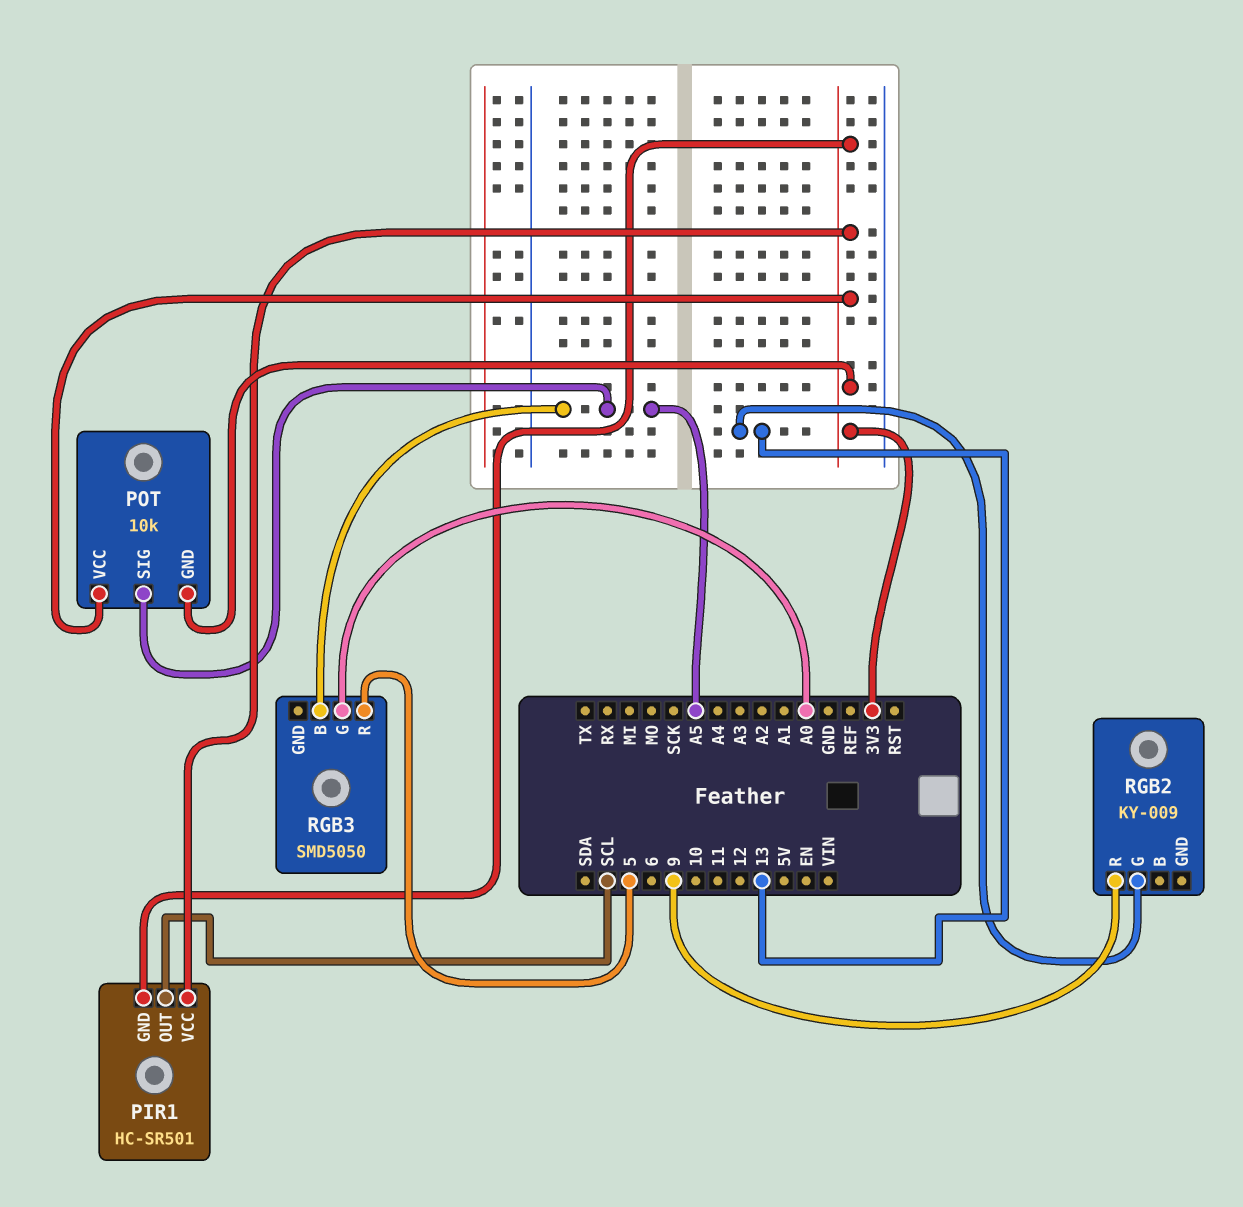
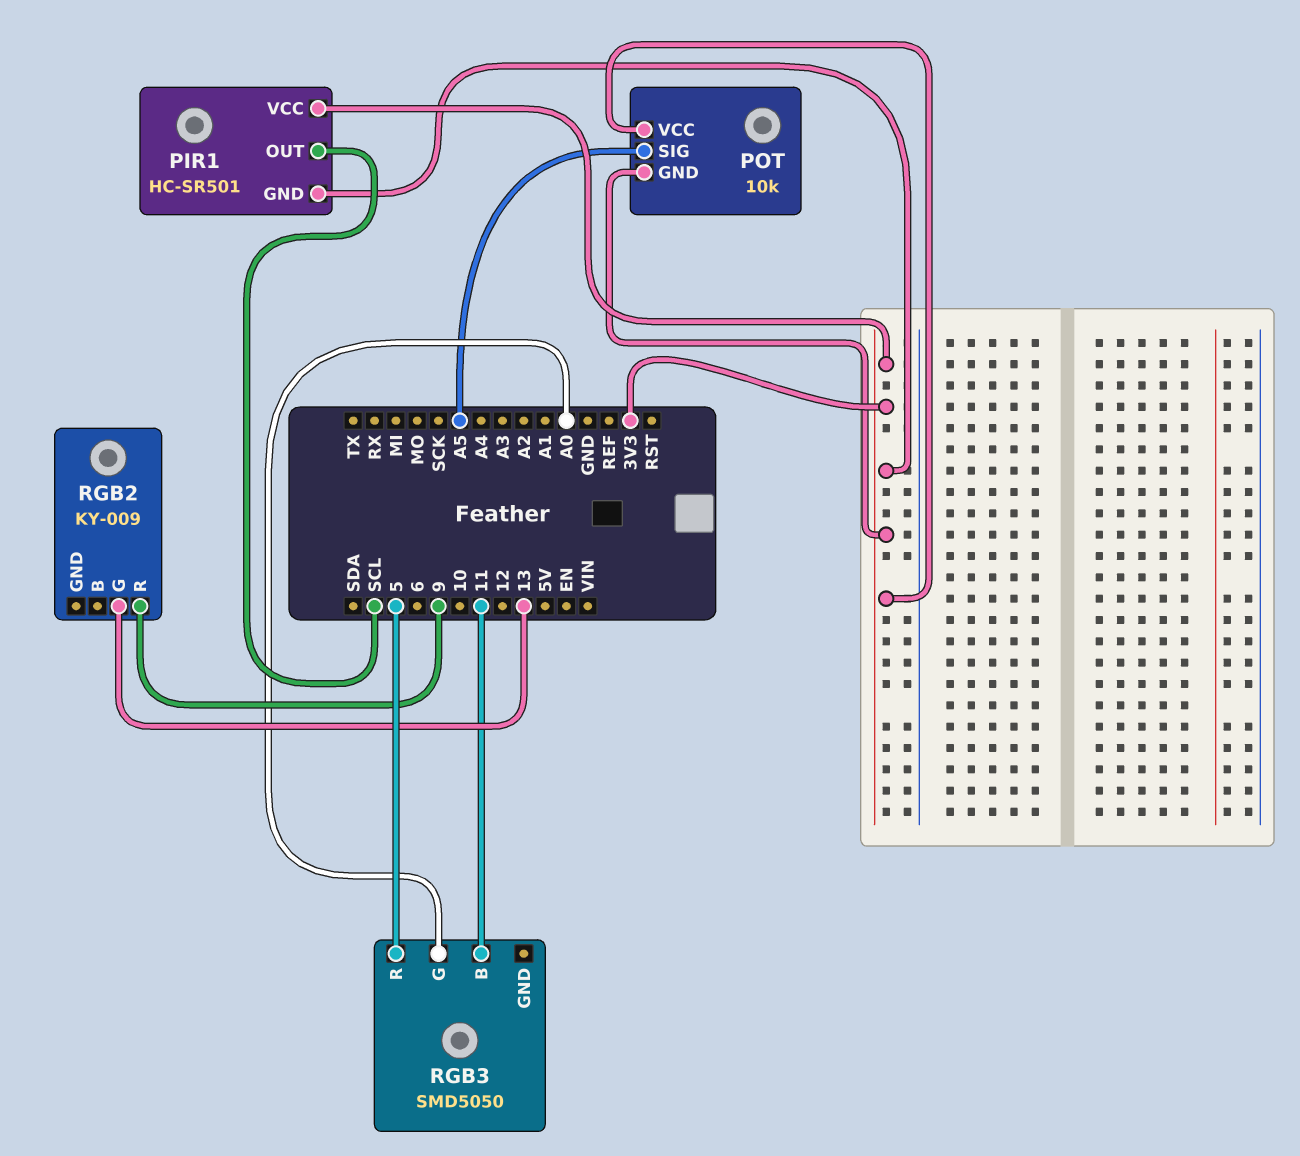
RGB3 pin B: A5 -> 11

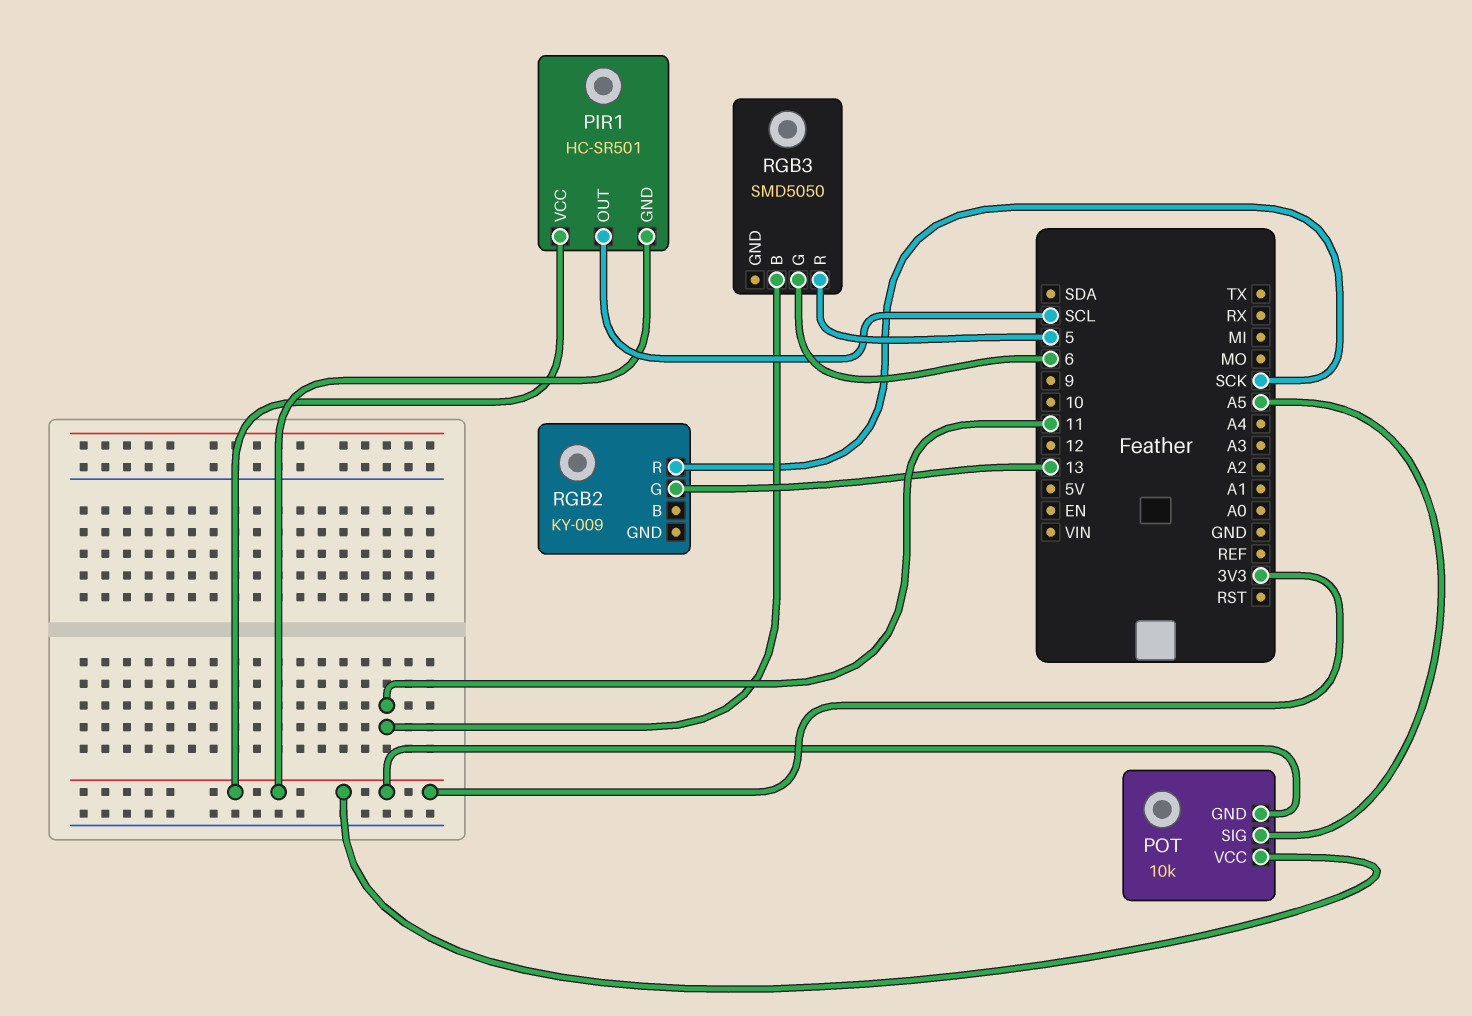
RGB2 pin R: 9 -> SCK
RGB3 pin G: A0 -> 6

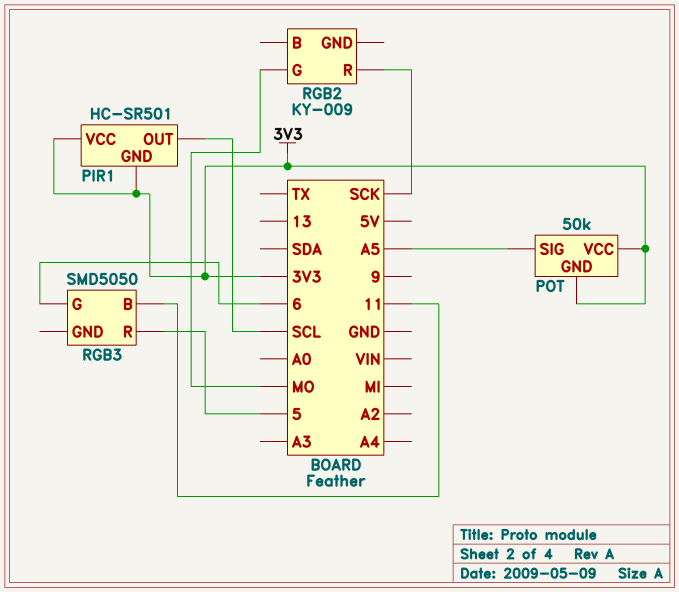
POT: 10k -> 50k
RGB2 pin G: 13 -> MO

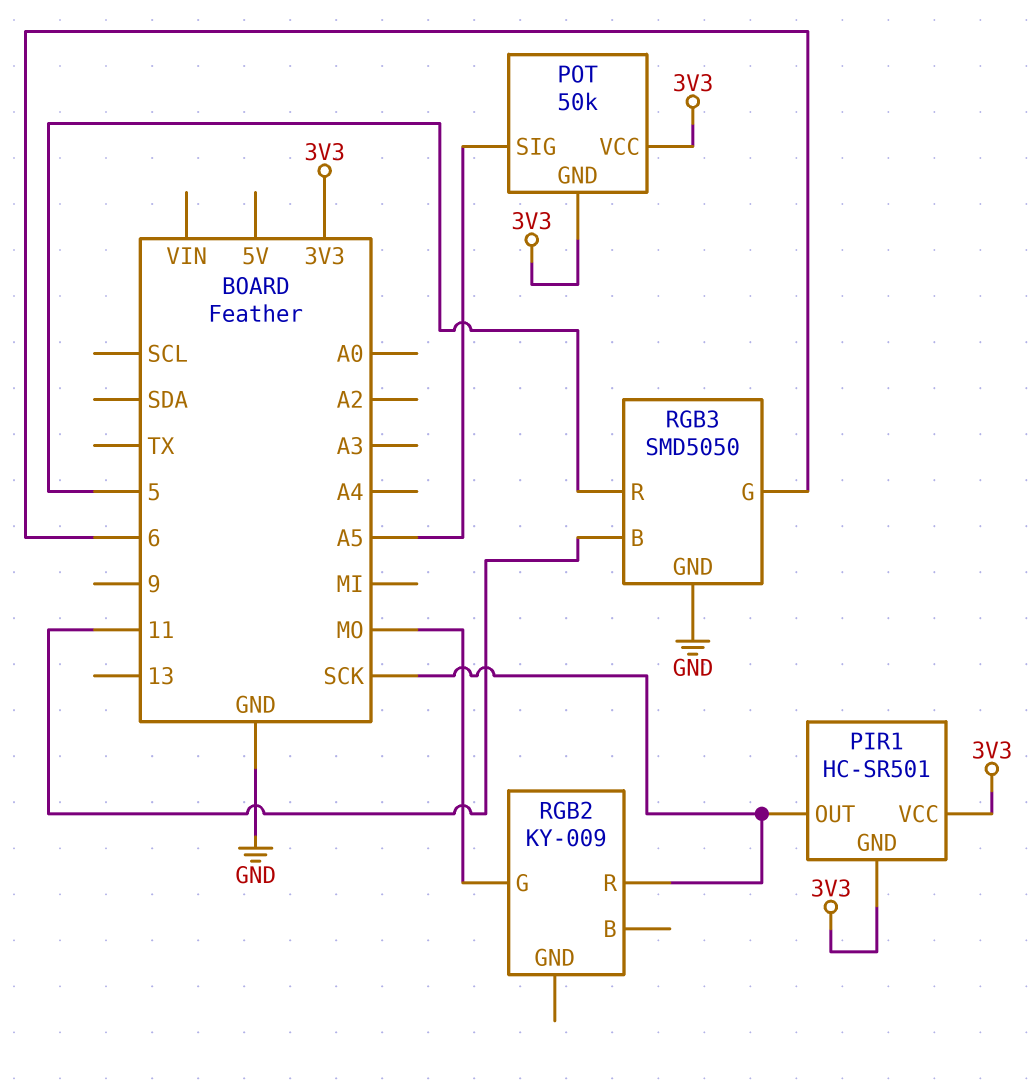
PIR1 pin OUT: SCL -> SCK
RGB3 pin GND: none -> GND

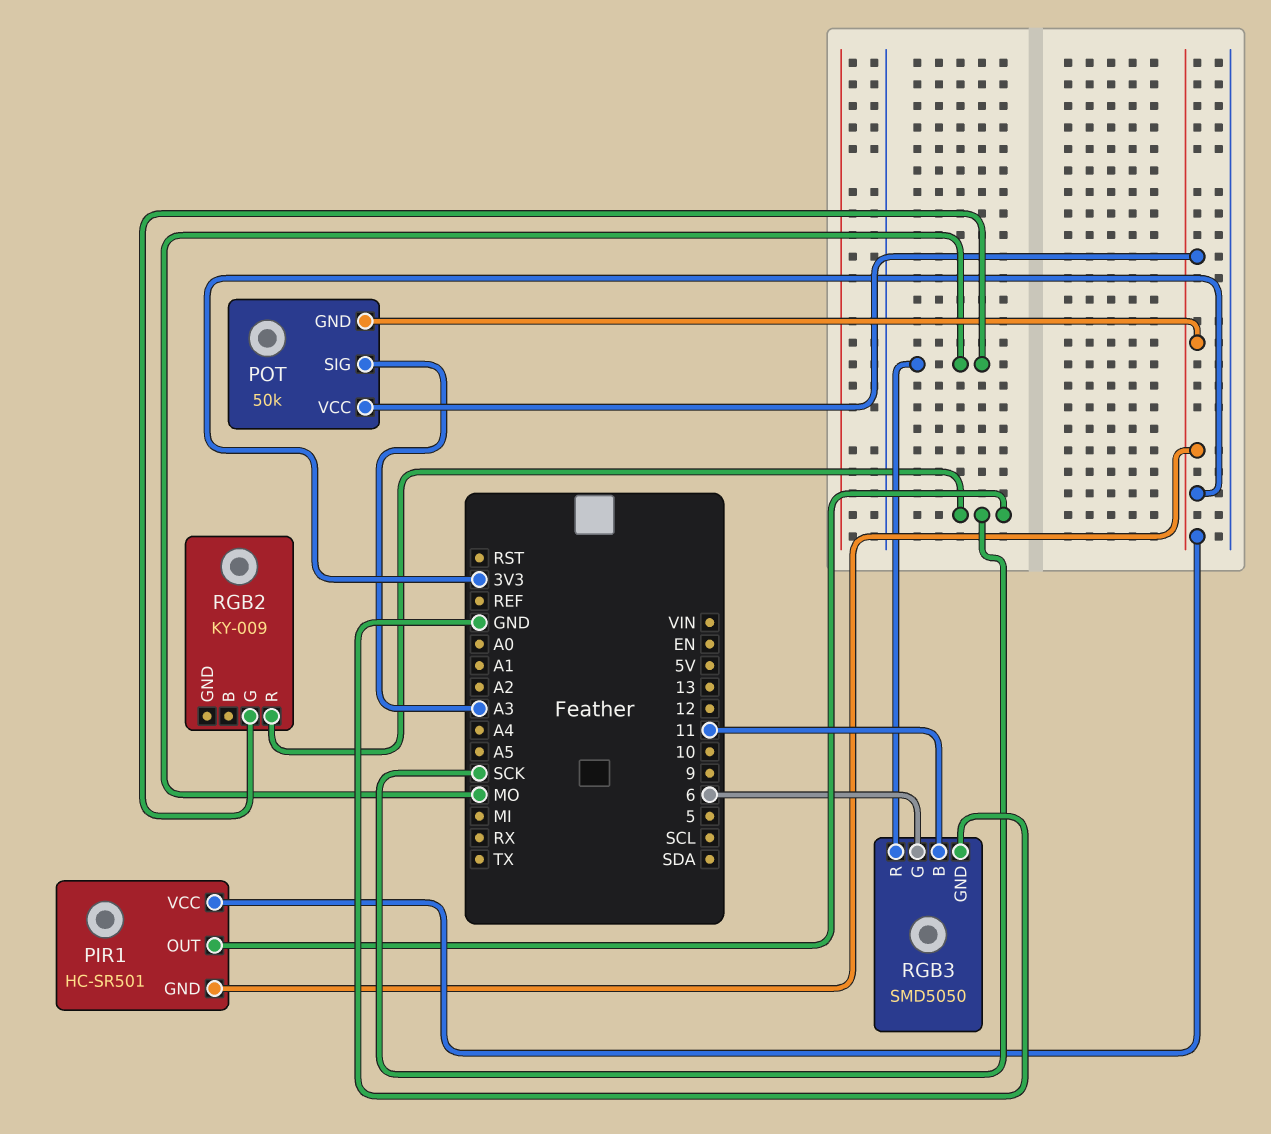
POT pin SIG: A5 -> A3
RGB3 pin R: 5 -> MO

